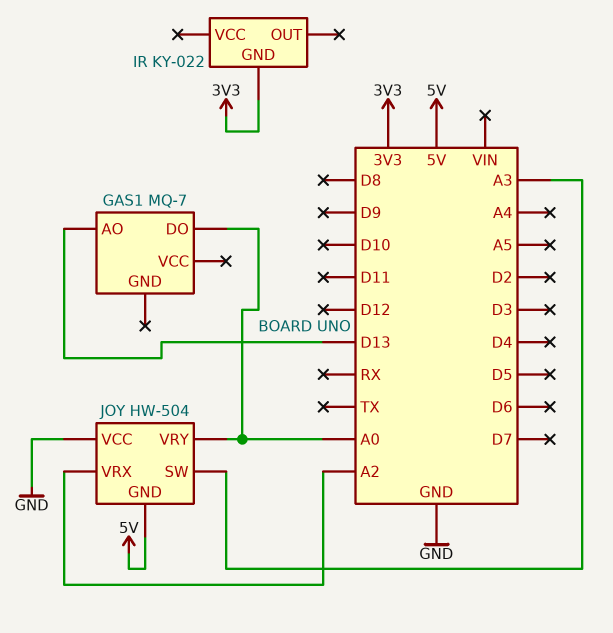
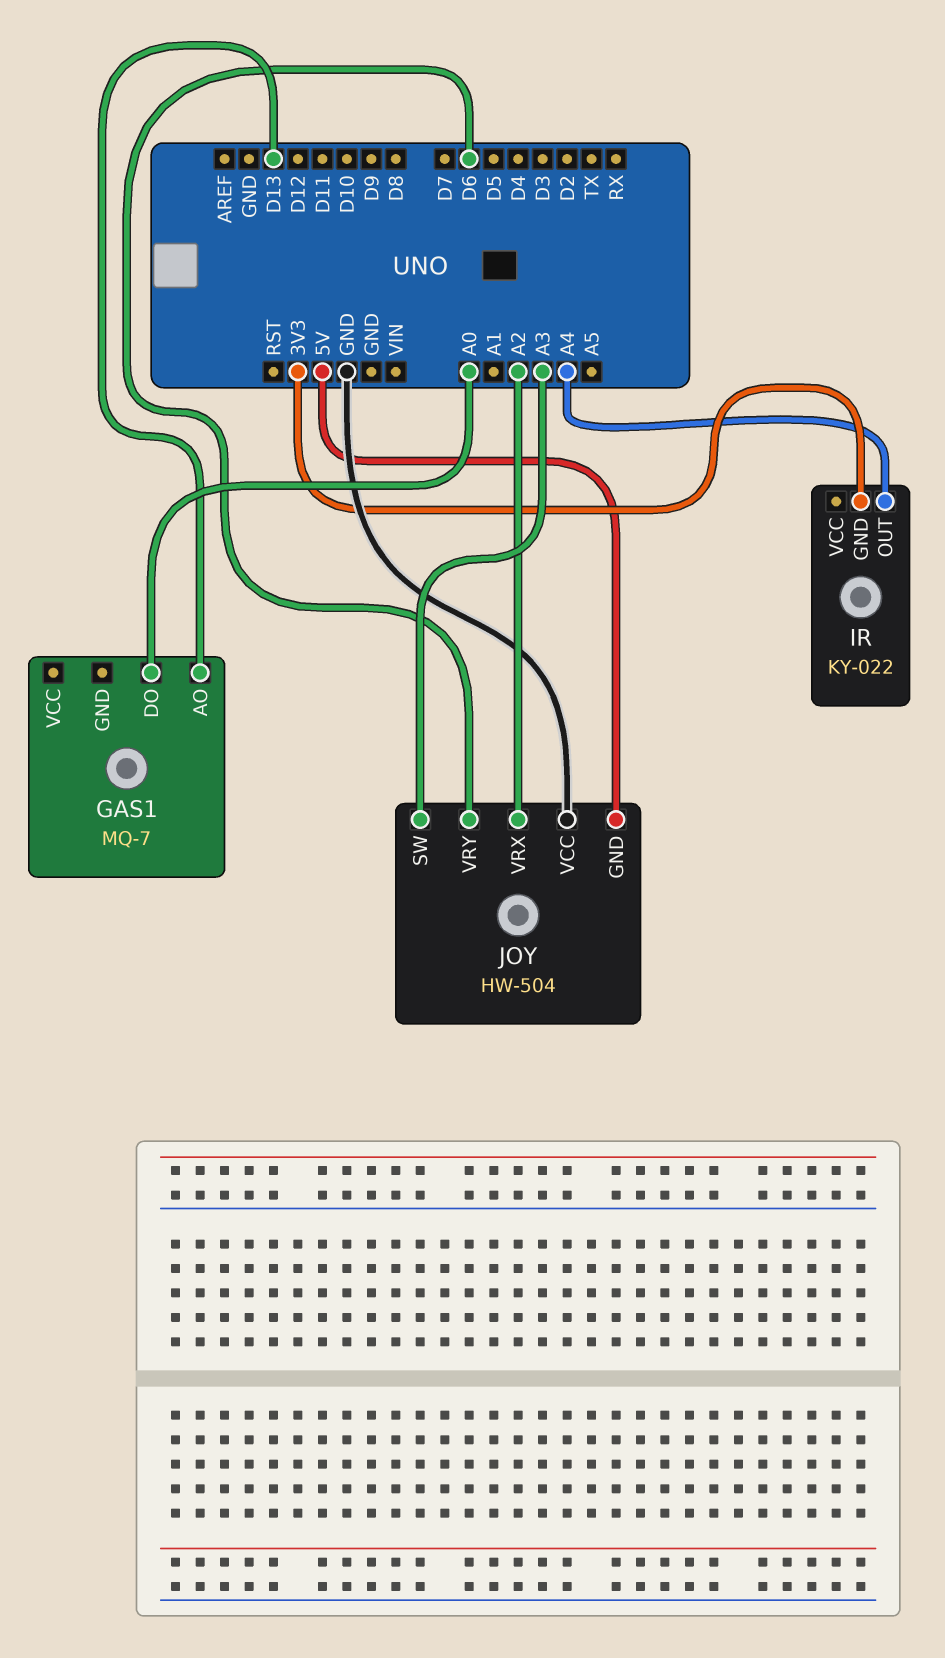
IR pin OUT: none -> A4
JOY pin VRY: A0 -> D6

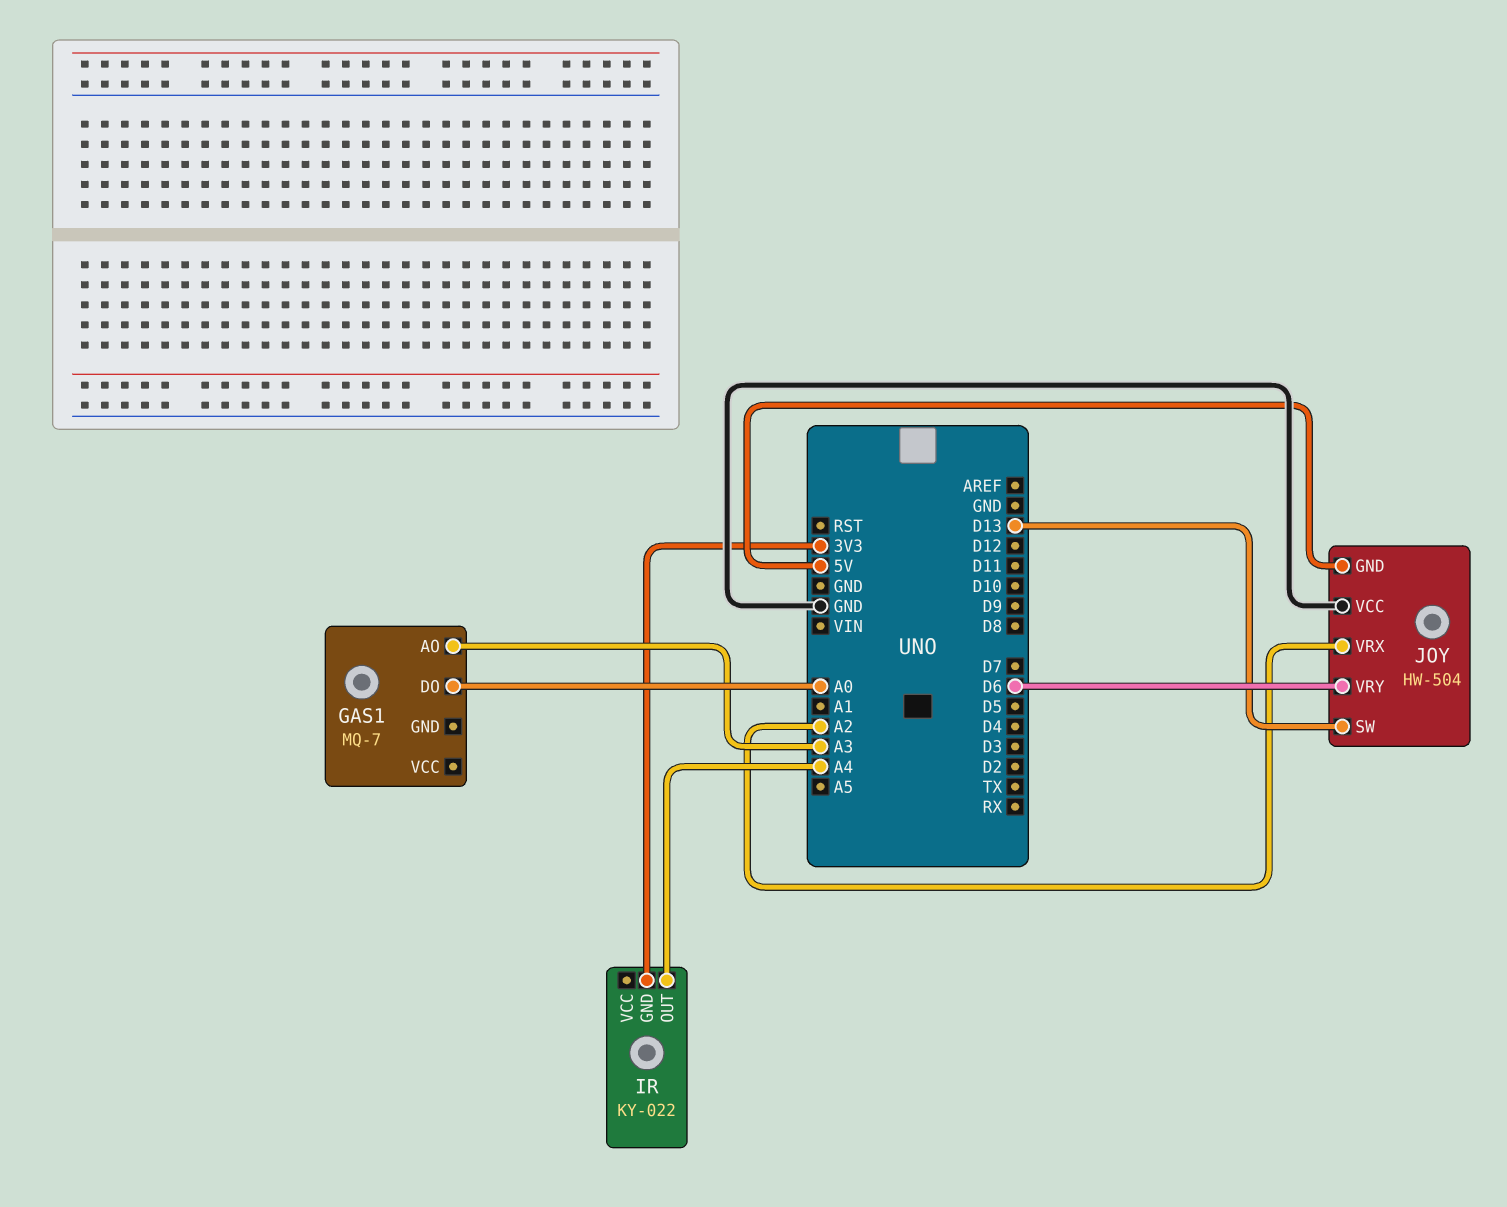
GAS1 pin AO: D13 -> A3
JOY pin SW: A3 -> D13

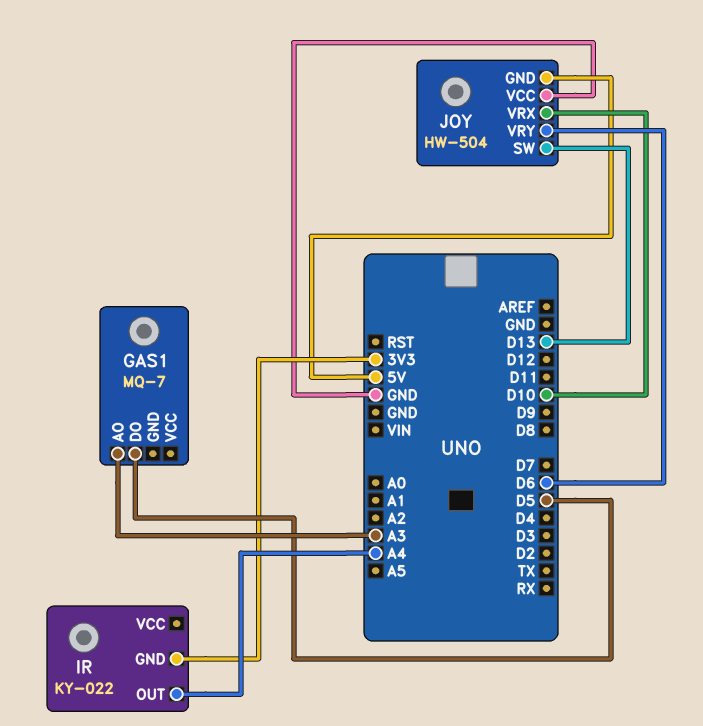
GAS1 pin DO: A0 -> D5
JOY pin VRX: A2 -> D10

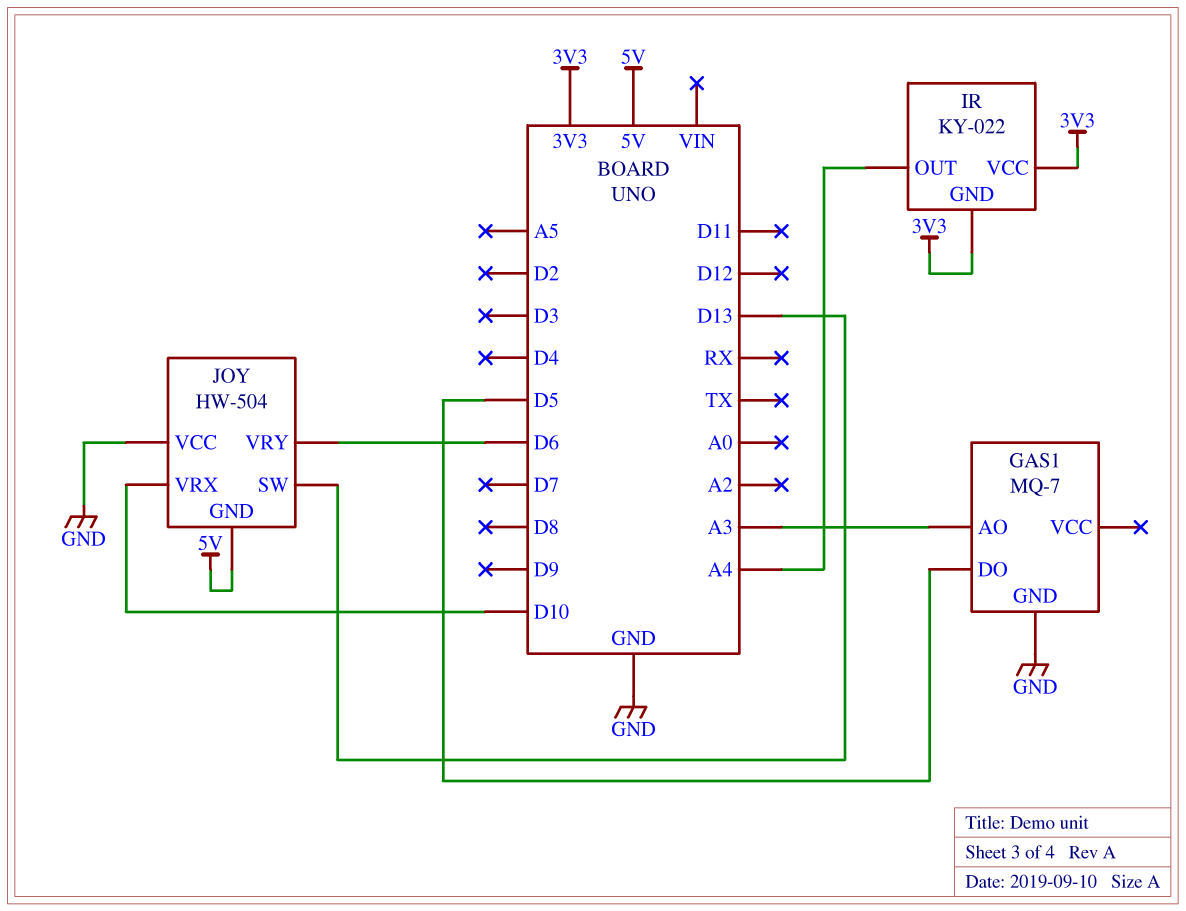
GAS1 pin GND: none -> GND
IR pin VCC: none -> 3V3

